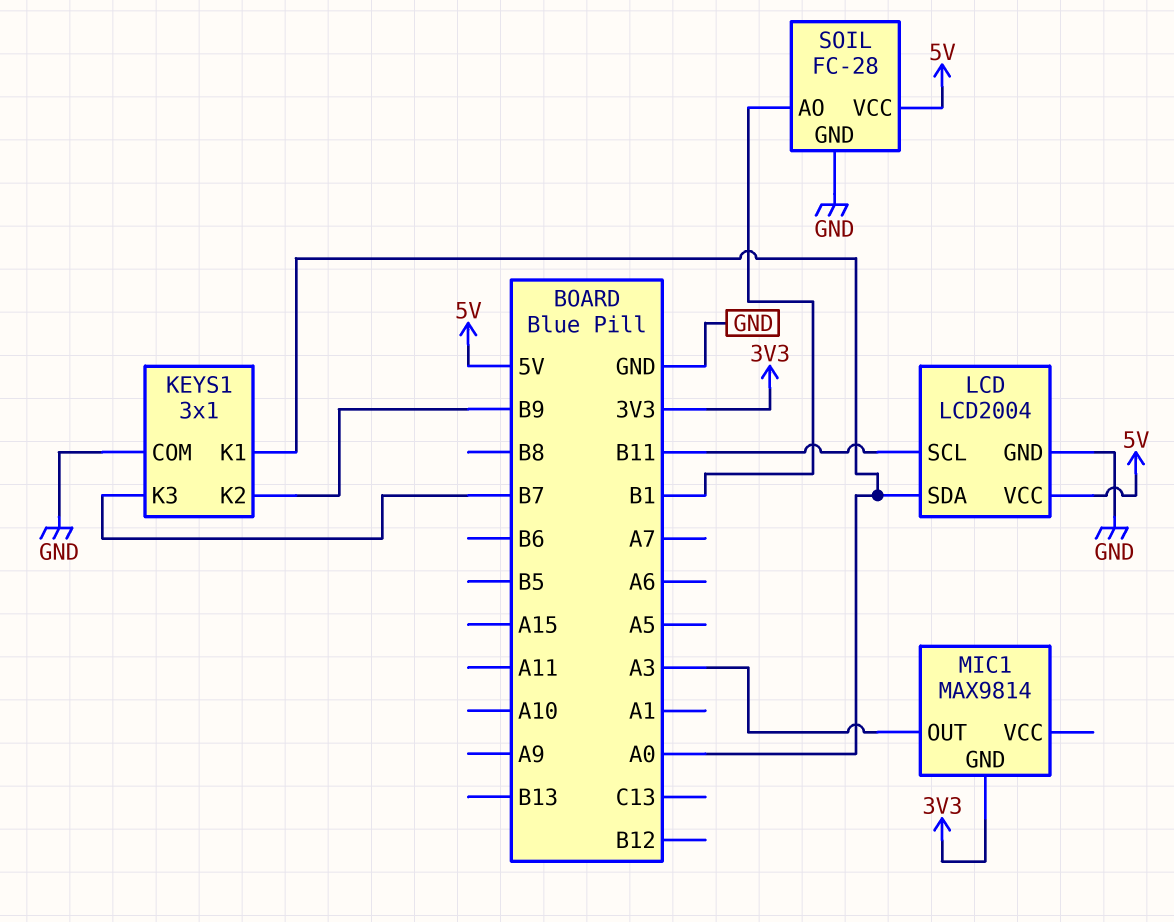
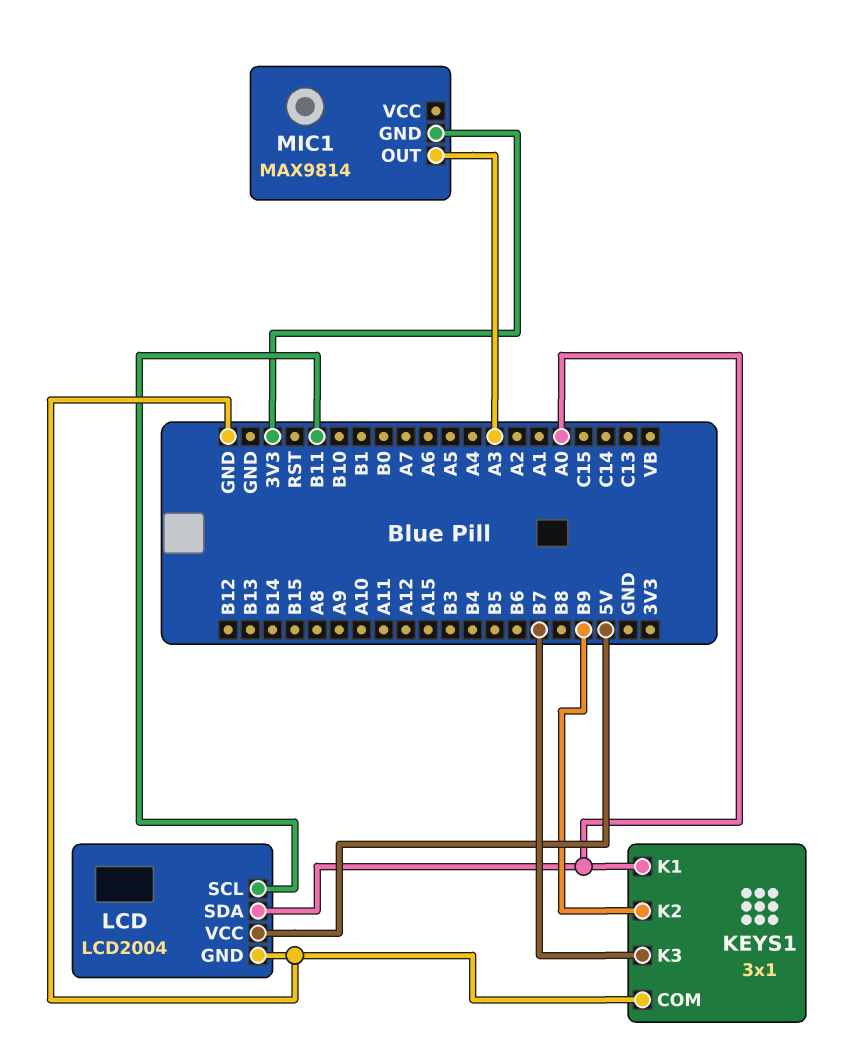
SOIL: FC-28 -> none
SOIL pin AO: B1 -> none
SOIL pin GND: GND -> none
SOIL pin VCC: 5V -> none

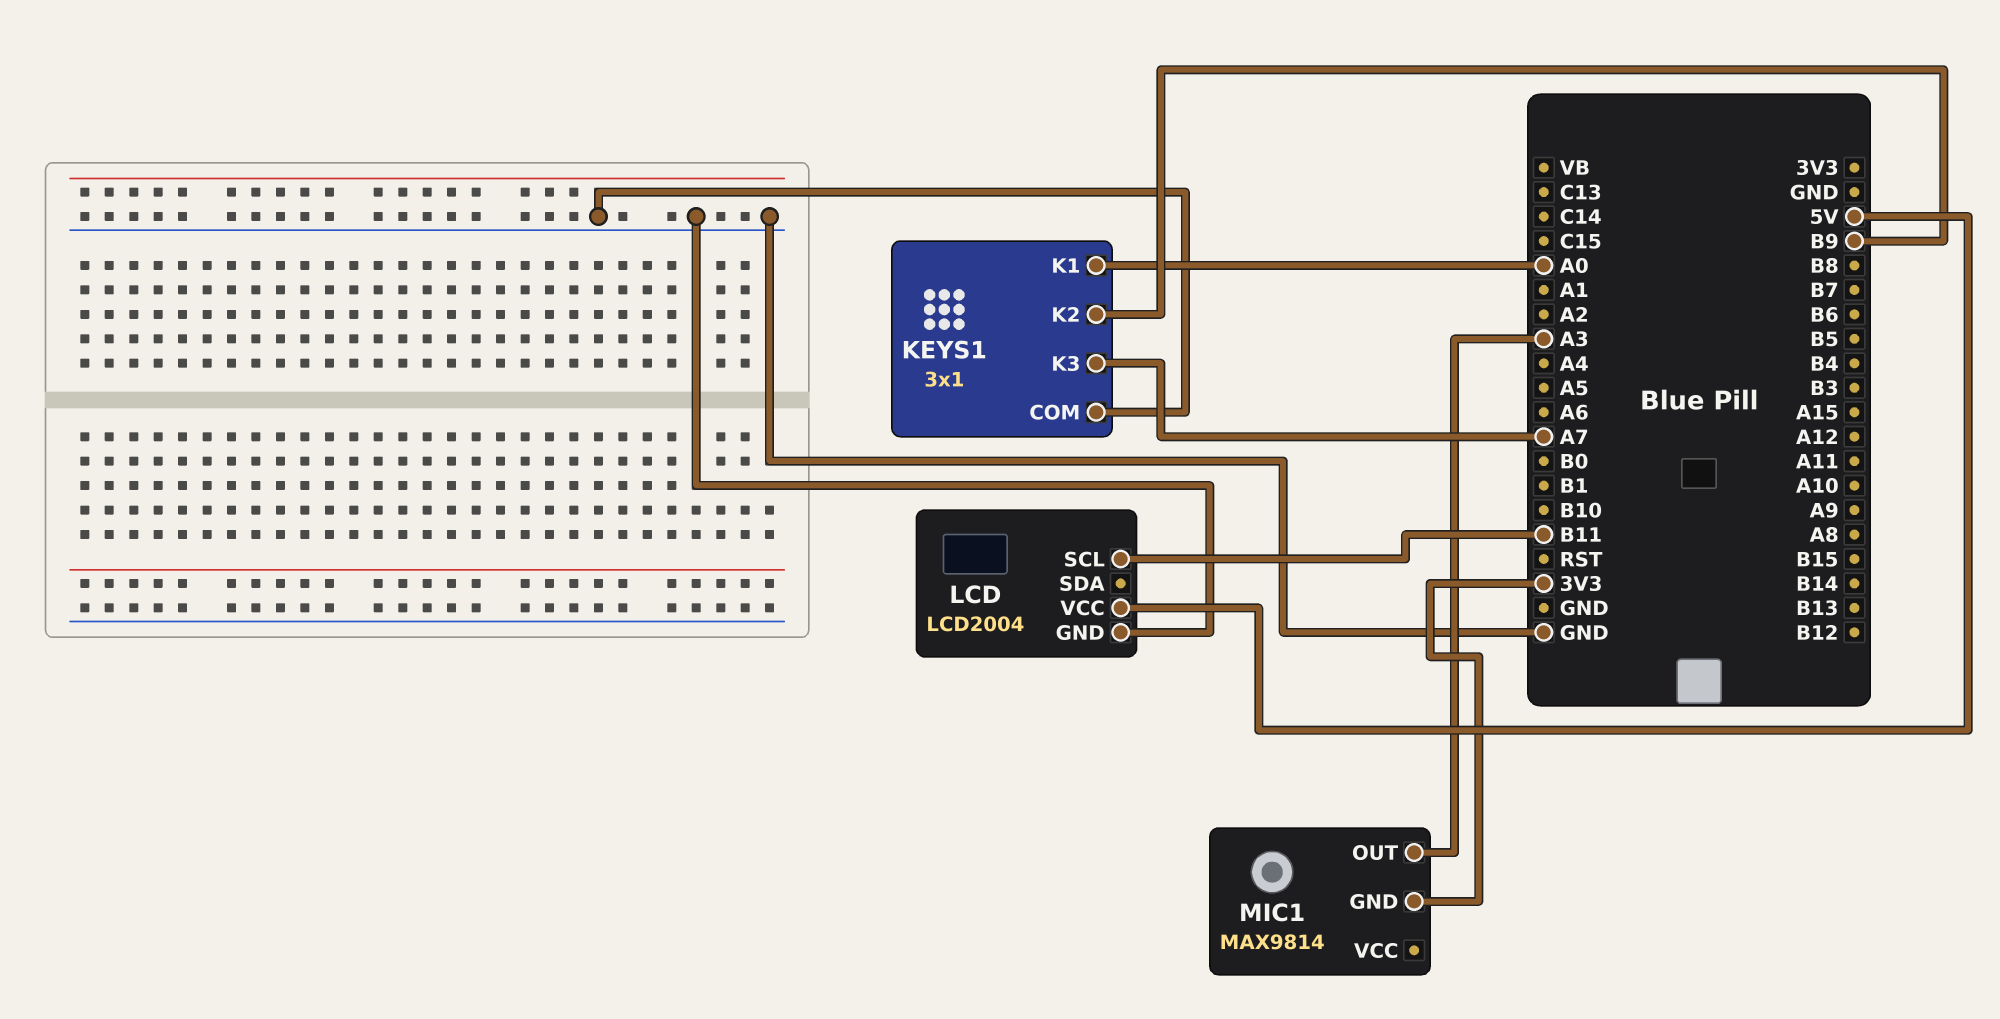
KEYS1 pin K3: B7 -> A7
LCD pin SDA: A0 -> none

